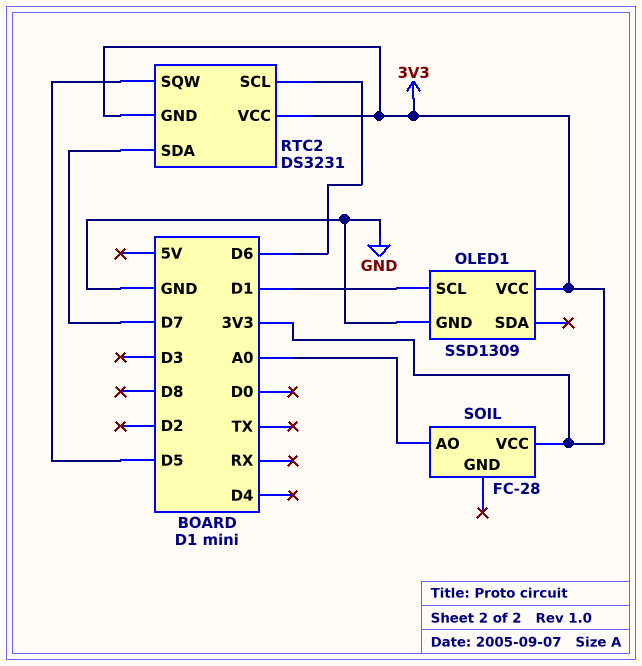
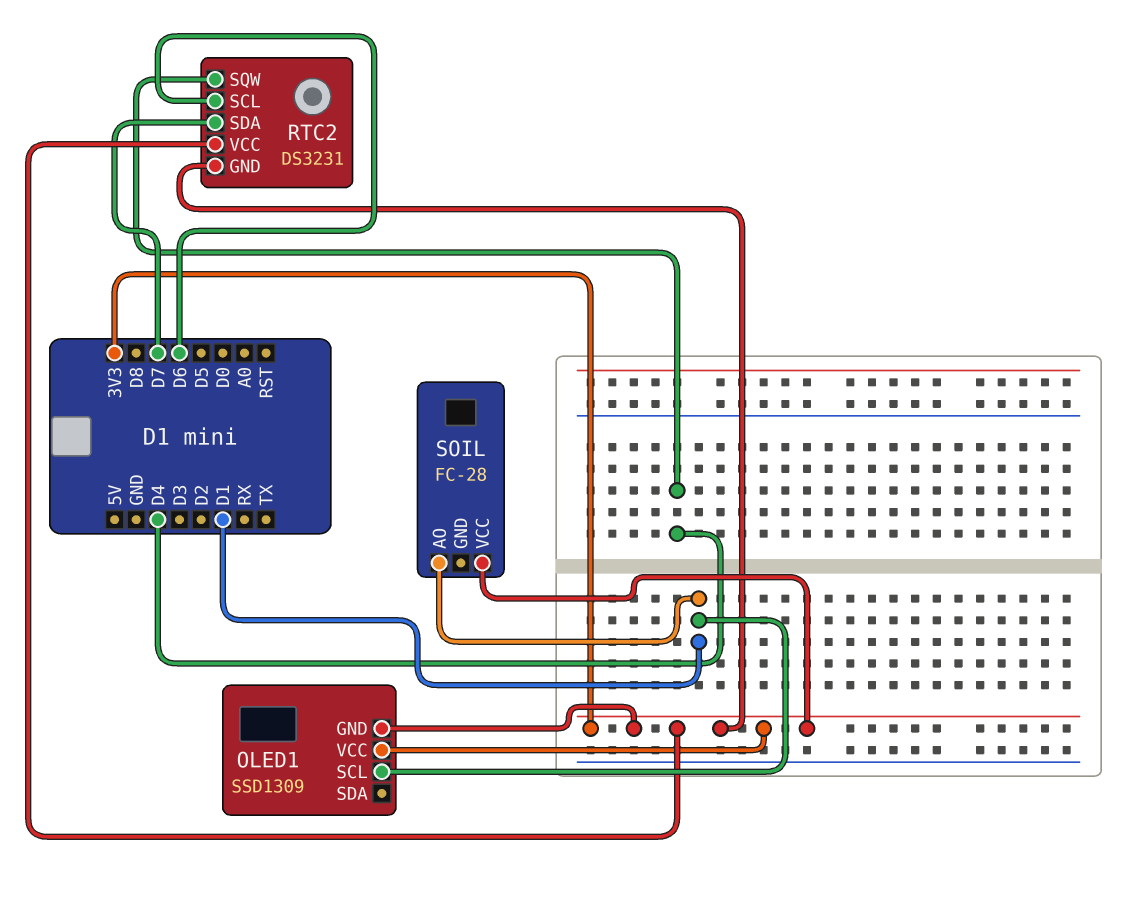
OLED1 pin GND: GND -> 3V3
RTC2 pin SQW: D5 -> D4
SOIL pin AO: A0 -> D1

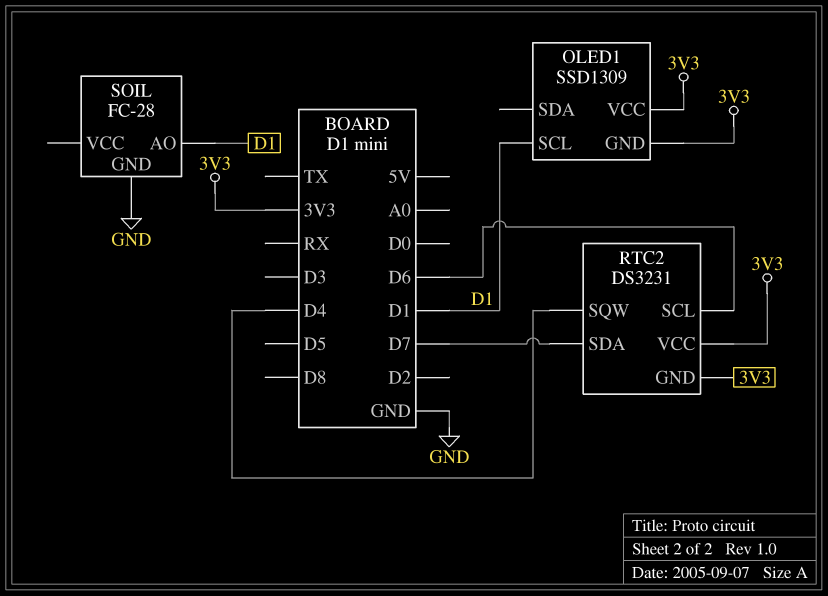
SOIL pin GND: none -> GND
SOIL pin VCC: 3V3 -> none

